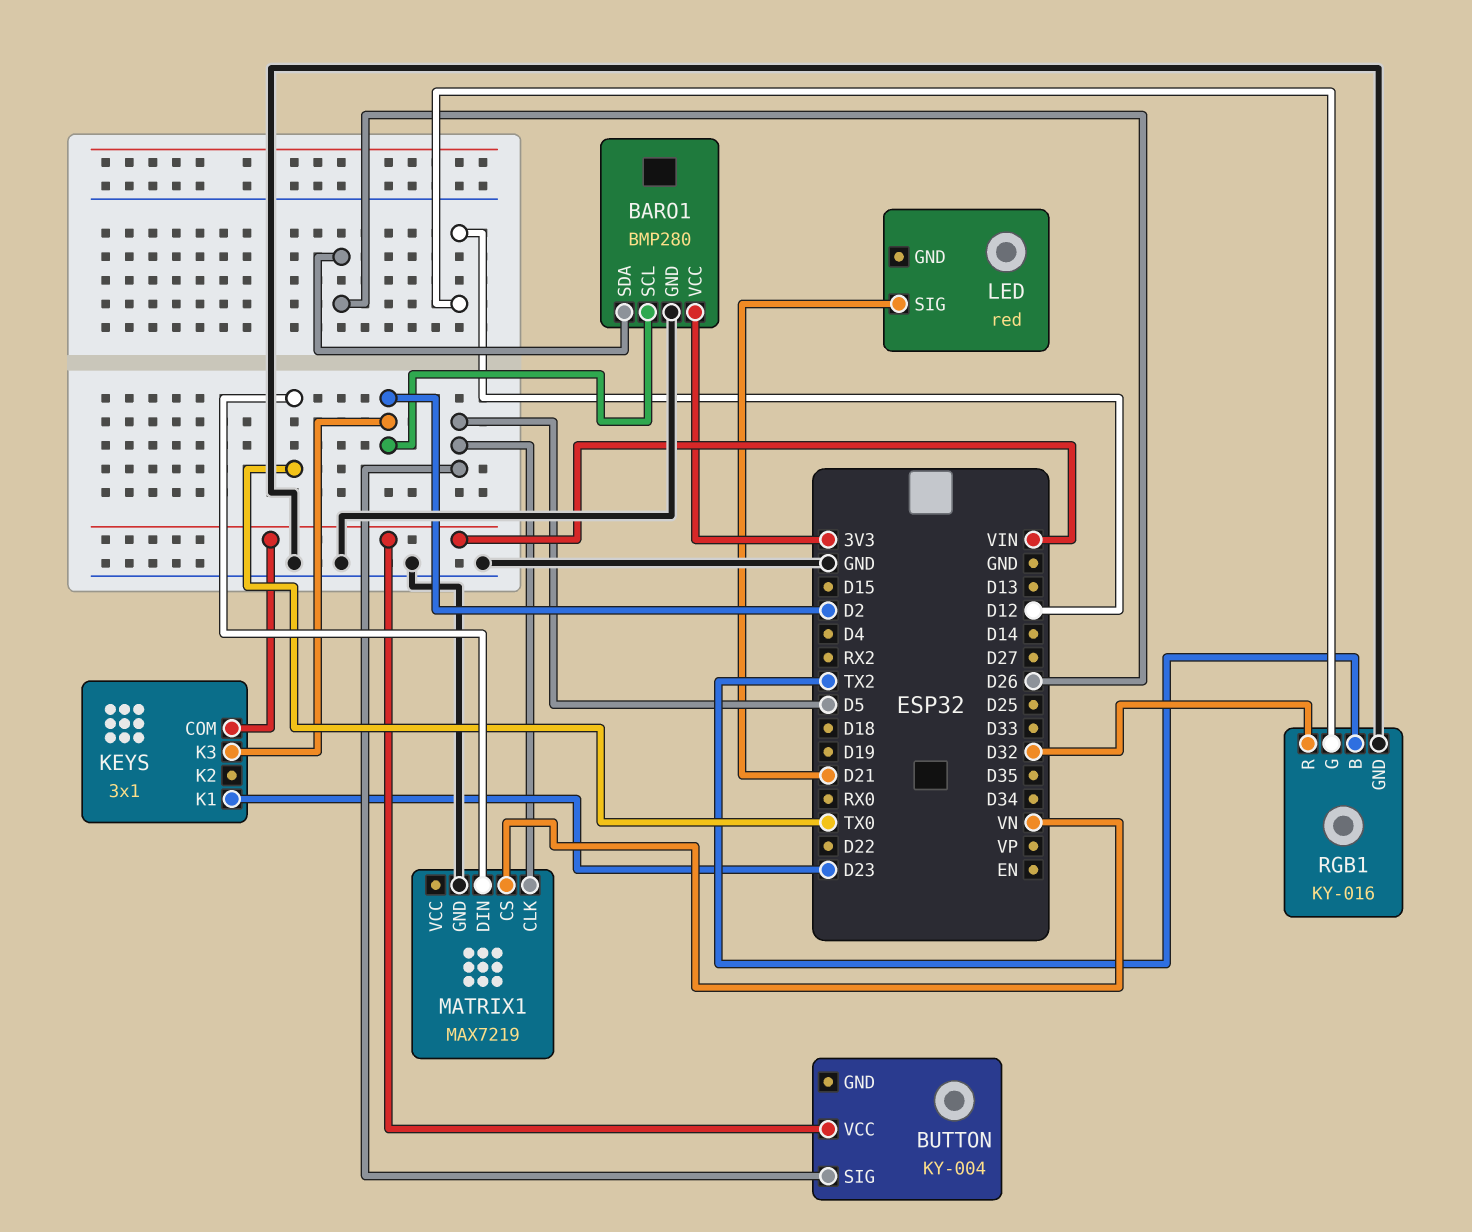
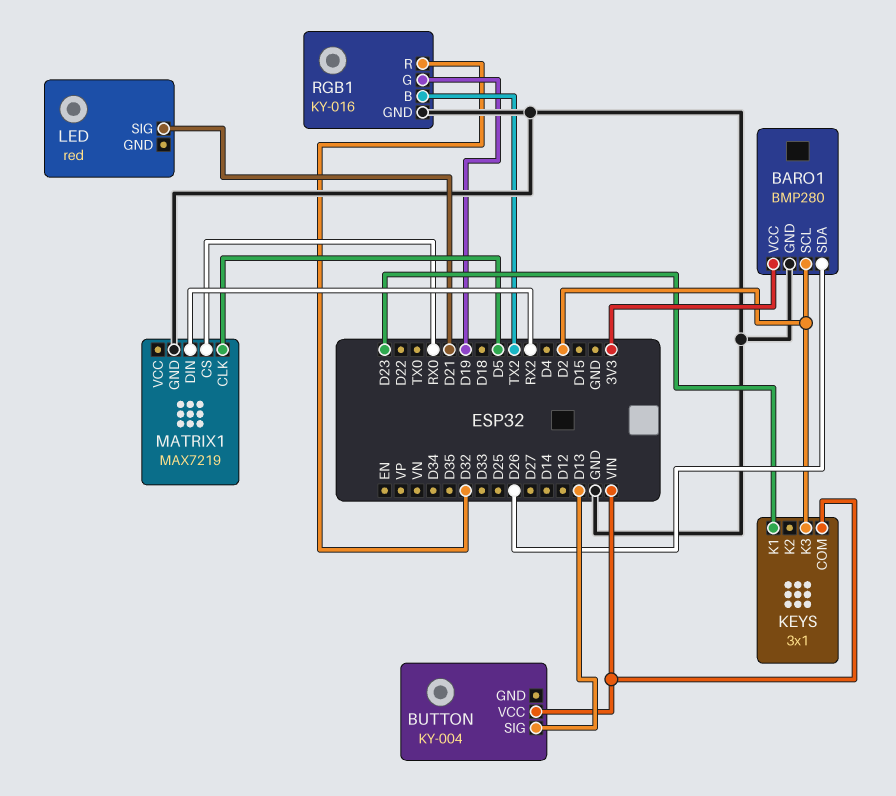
BUTTON pin SIG: D5 -> D13
MATRIX1 pin CS: VN -> RX0
MATRIX1 pin DIN: TX0 -> RX2
RGB1 pin G: D12 -> D19

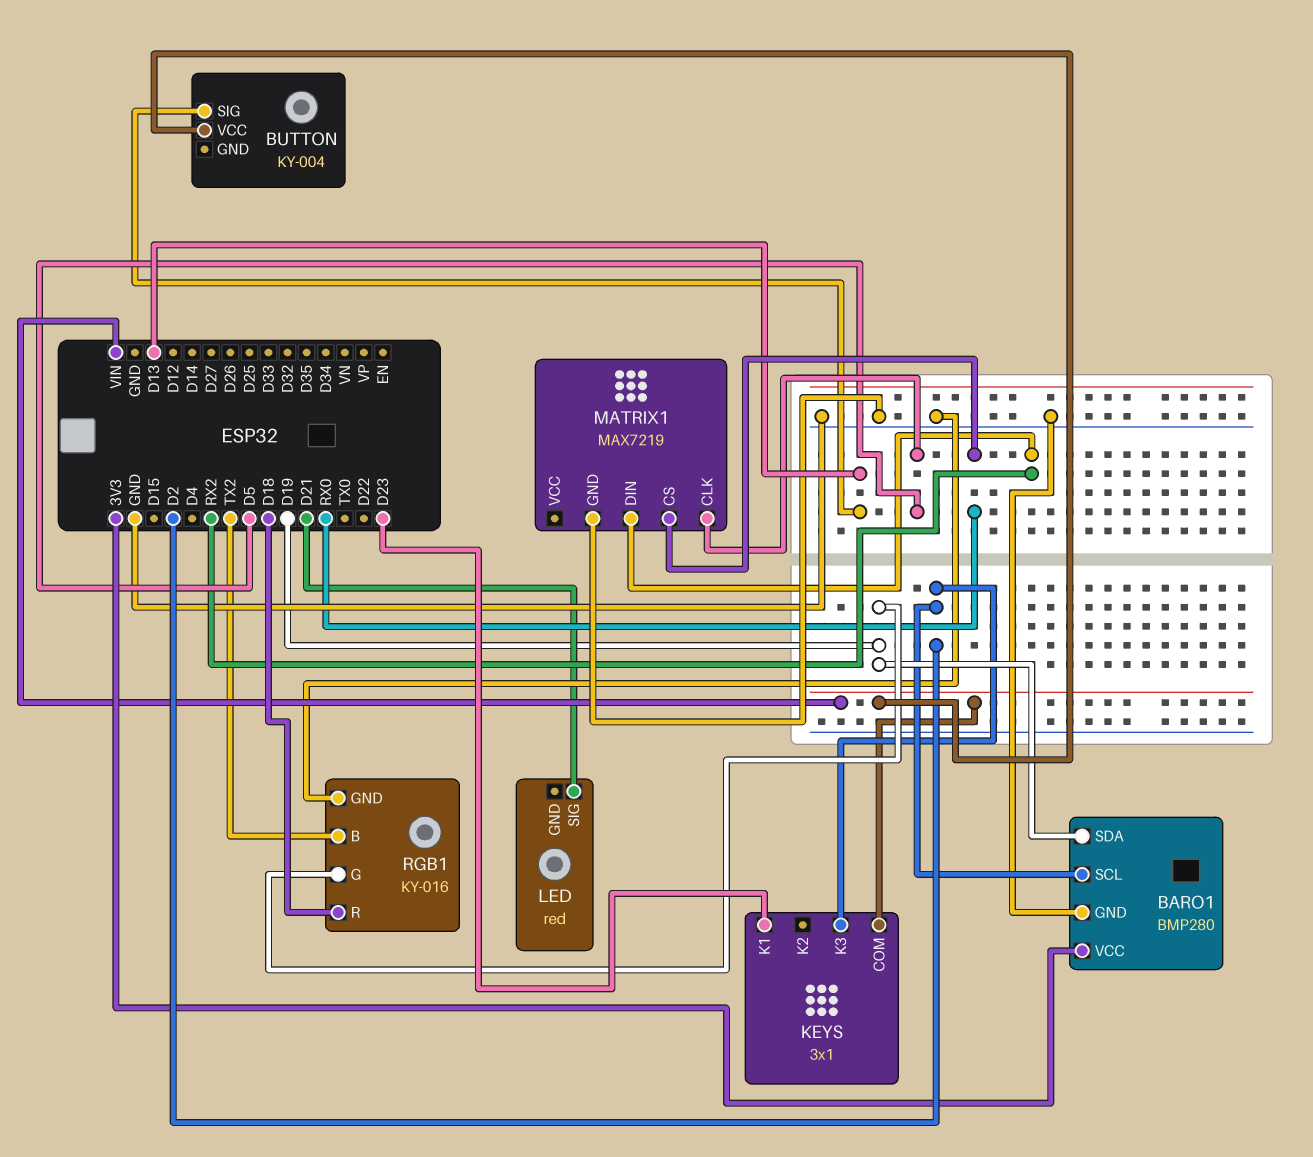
BARO1 pin SDA: D26 -> D19
RGB1 pin R: D32 -> D18

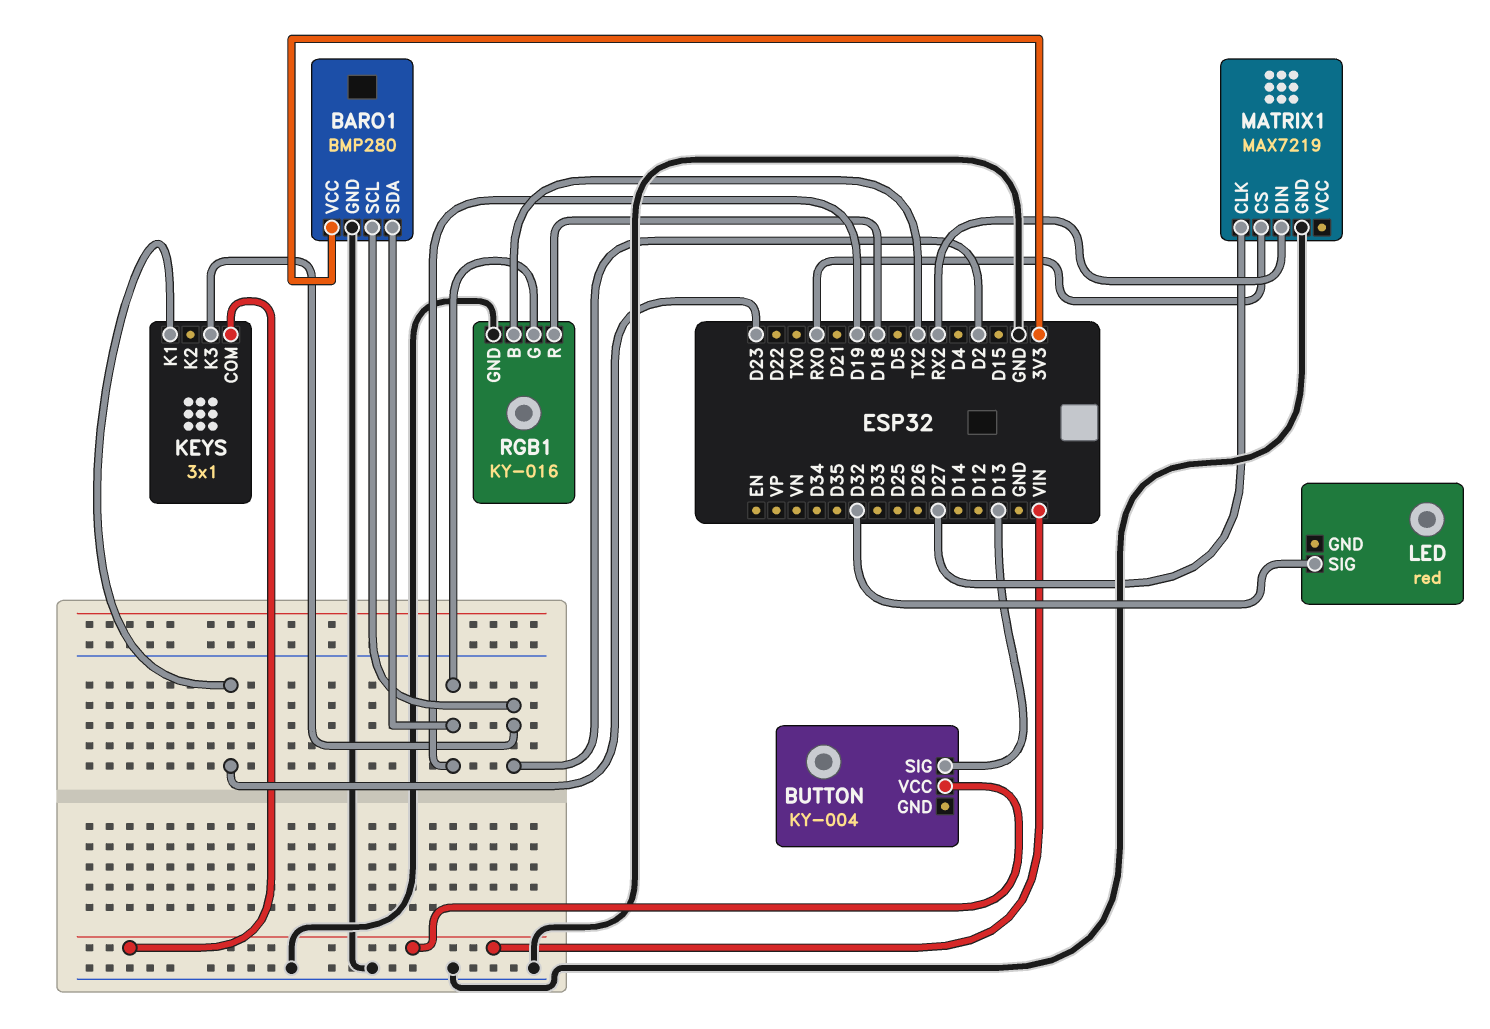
LED pin SIG: D21 -> D32
MATRIX1 pin CLK: D5 -> D27

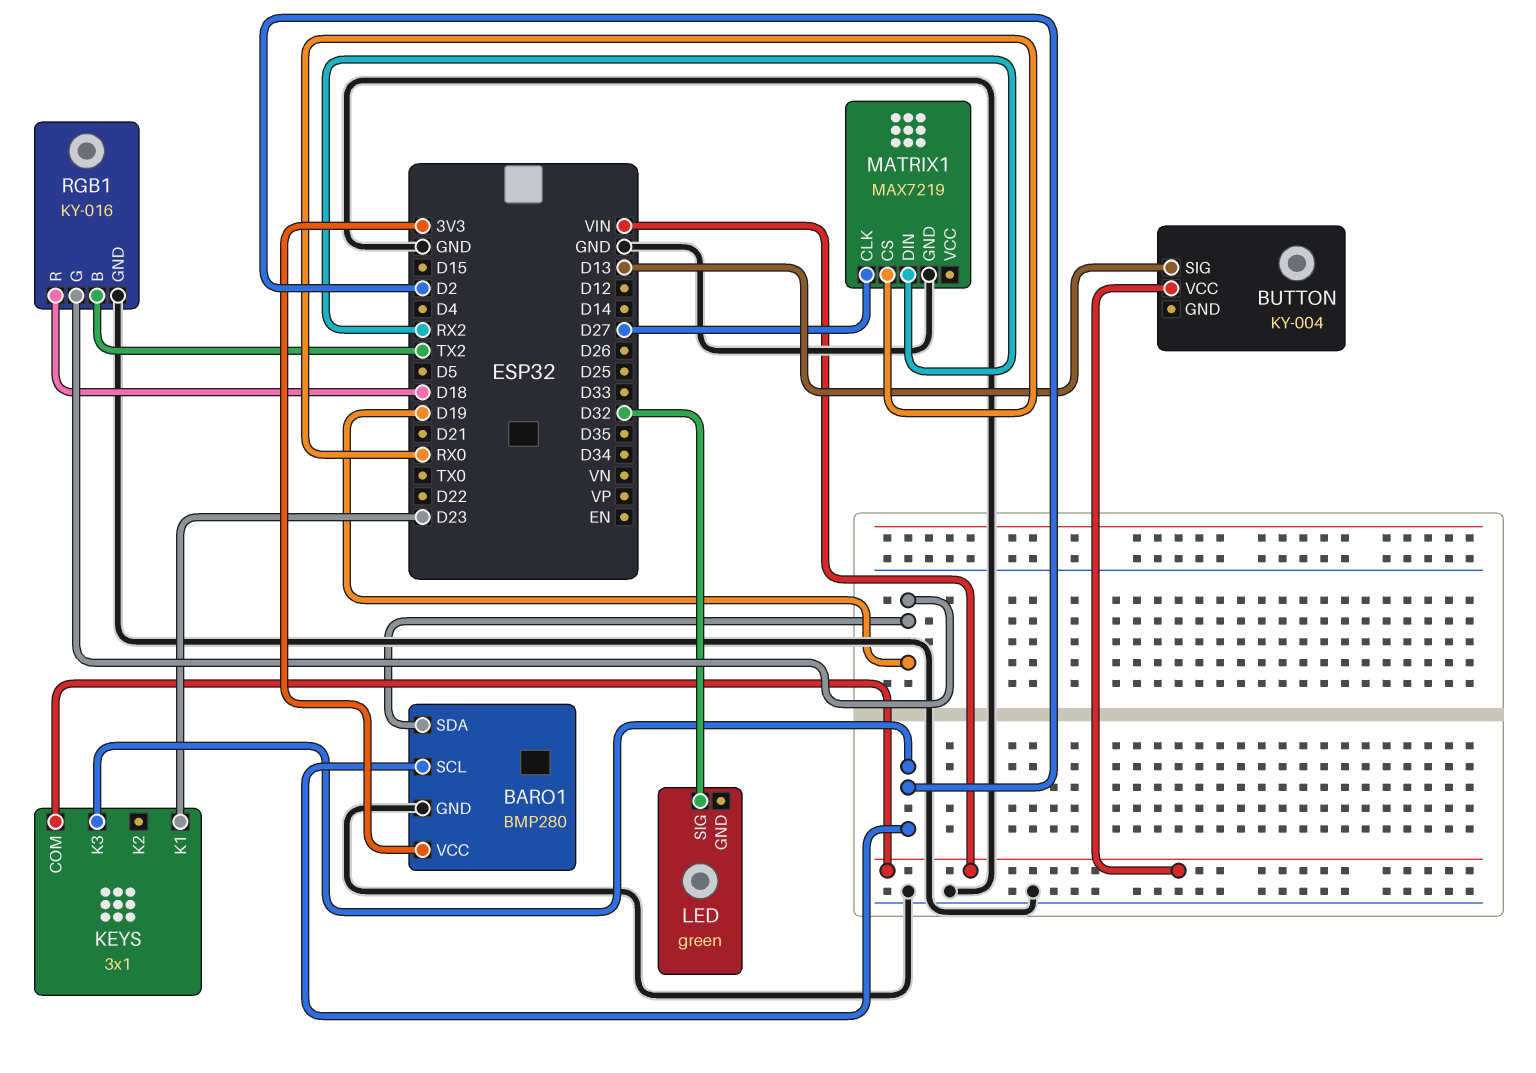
LED: red -> green

